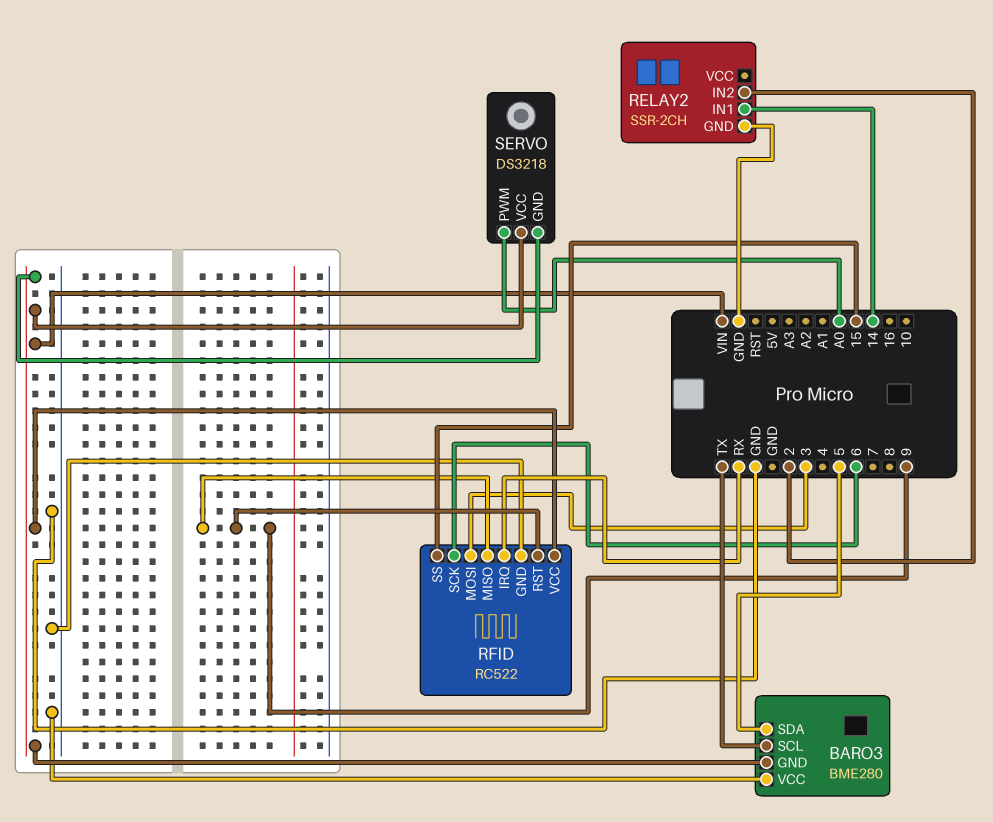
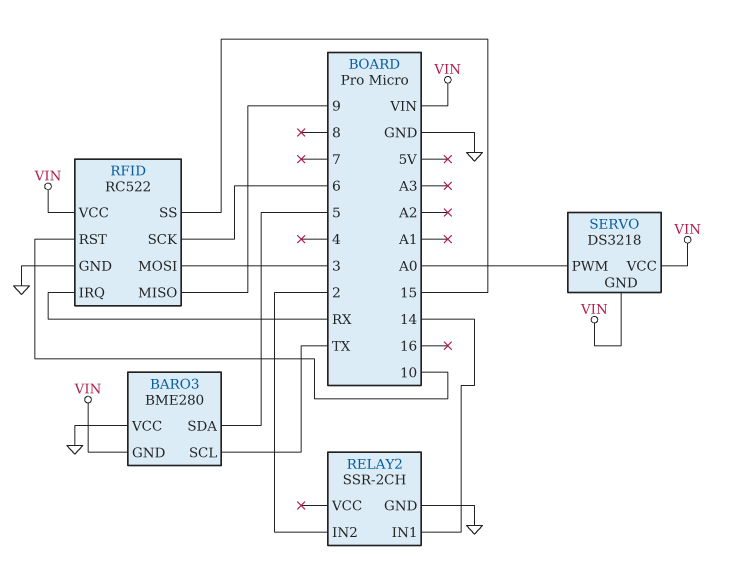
RFID pin RST: 9 -> 10

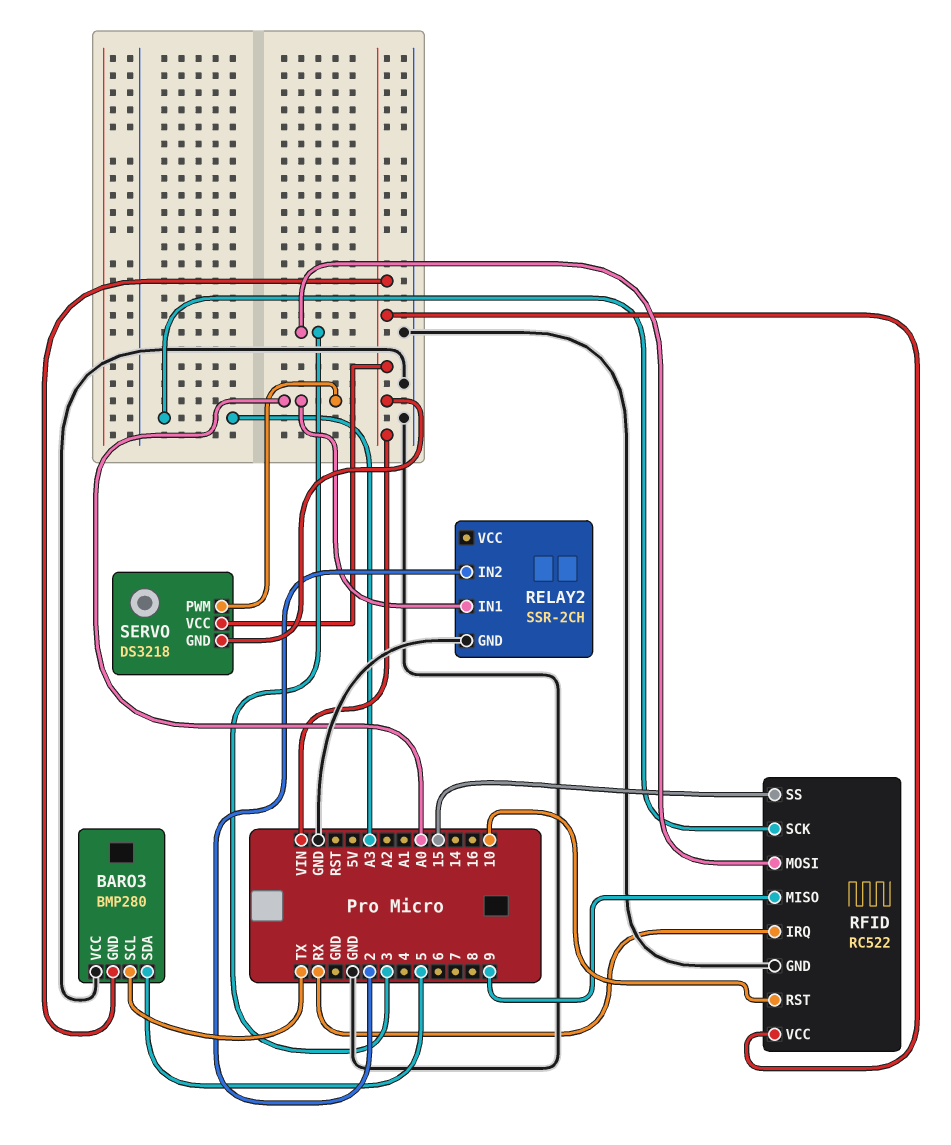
BARO3: BME280 -> BMP280
RELAY2 pin IN1: 14 -> A0
RFID pin SCK: 6 -> A3

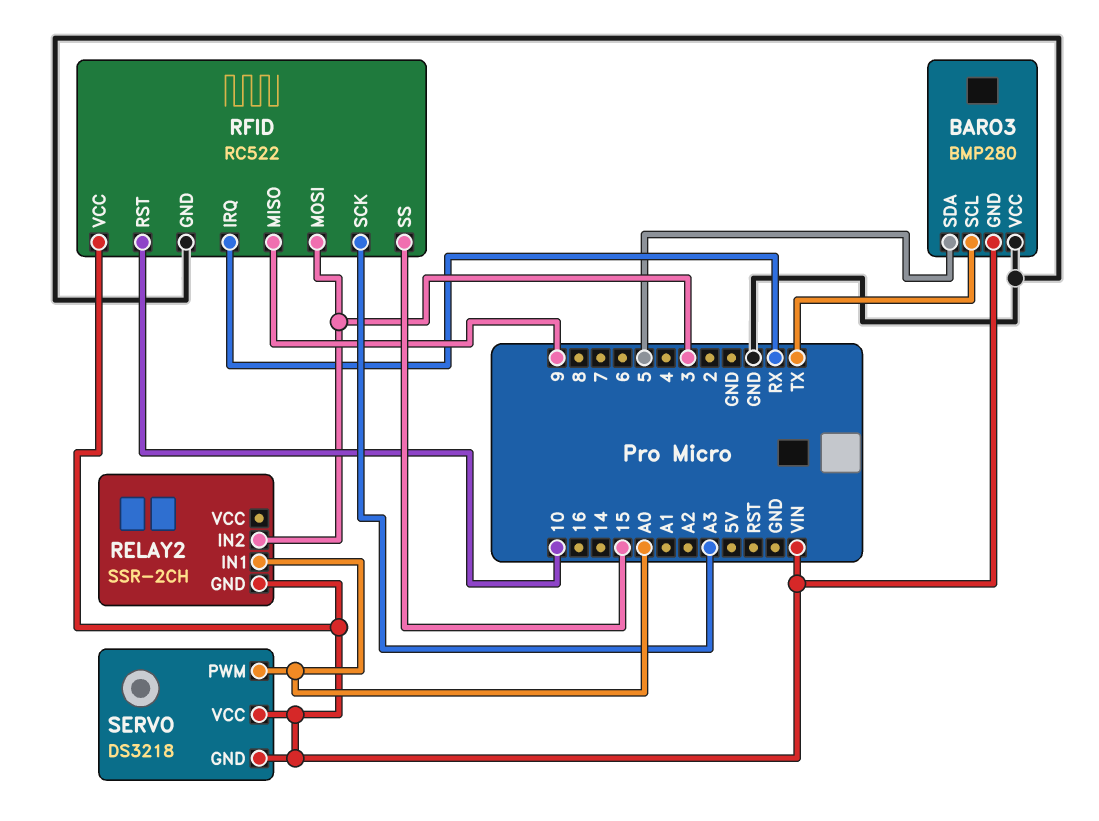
RELAY2 pin GND: GND -> VIN
RELAY2 pin IN2: 2 -> 3

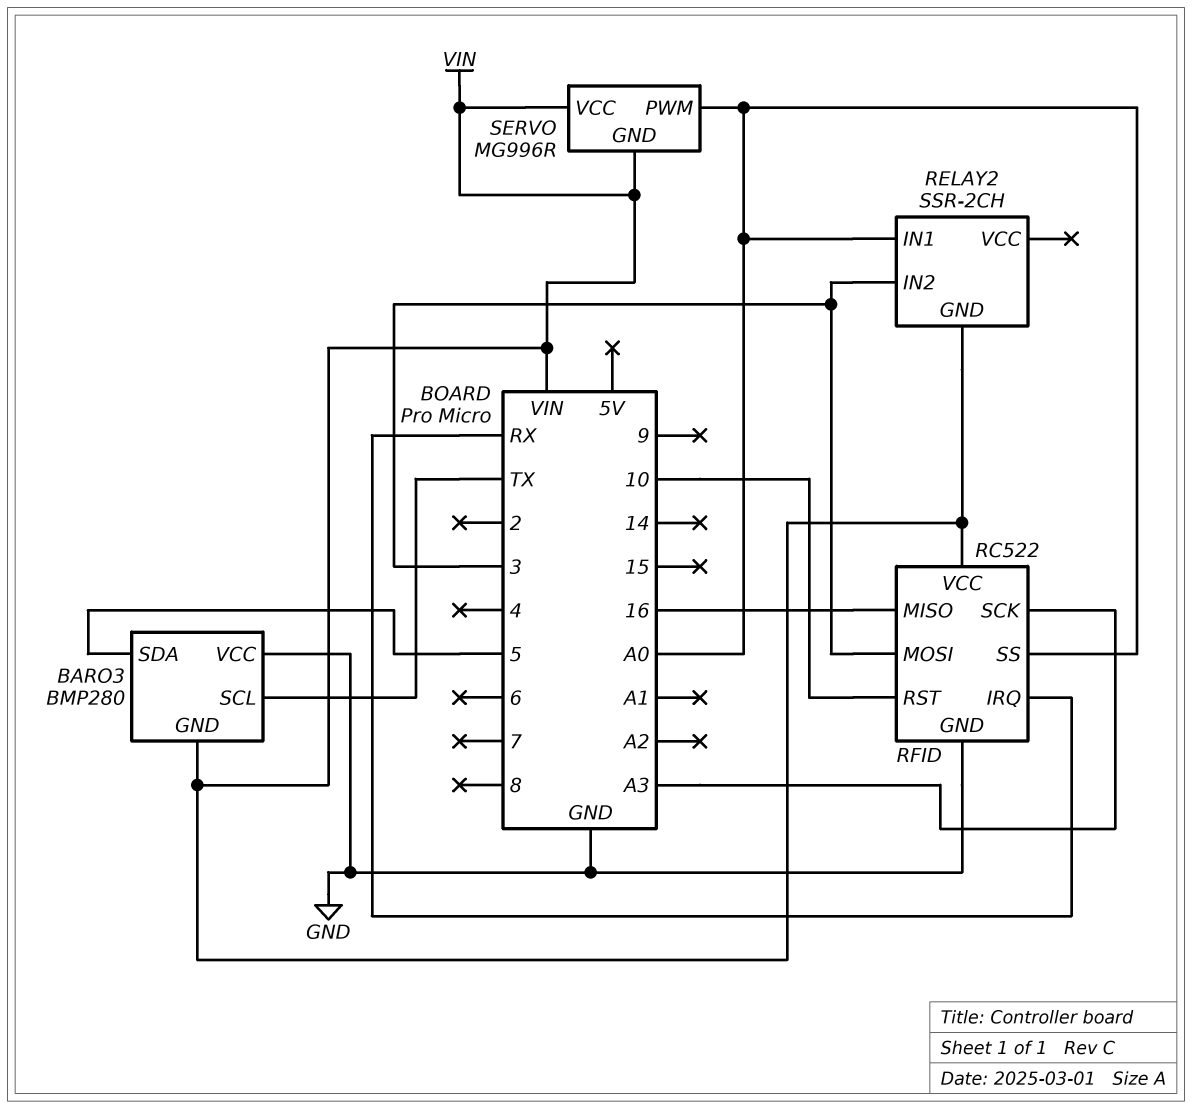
RFID pin MISO: 9 -> 16
RFID pin SS: 15 -> A0
SERVO: DS3218 -> MG996R

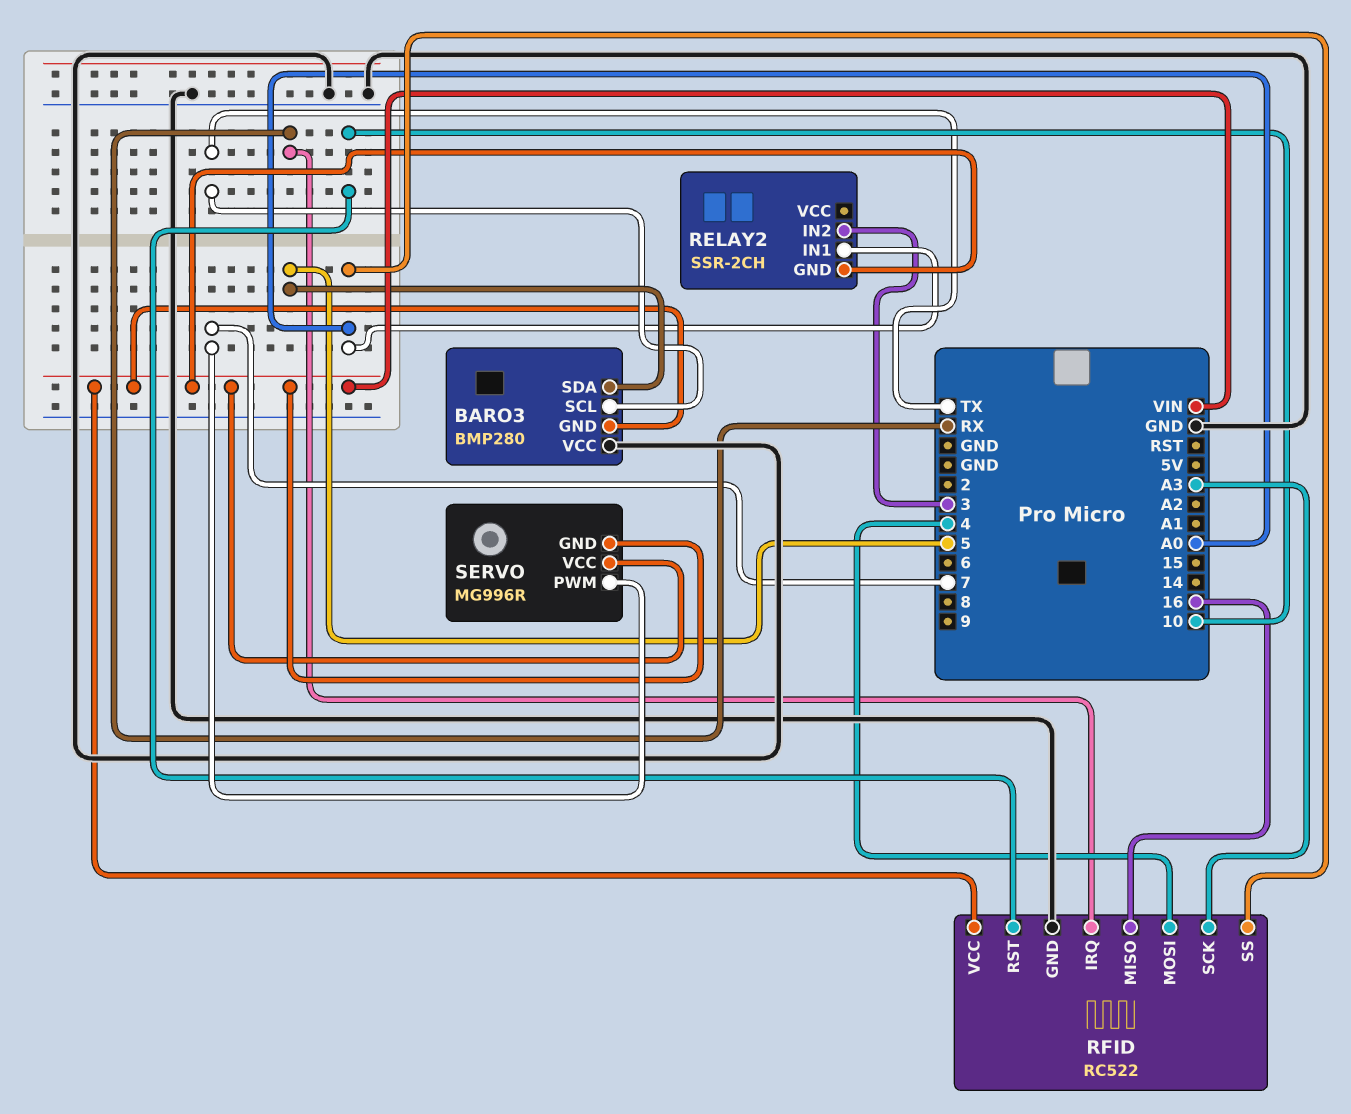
RFID pin MOSI: 3 -> 4
SERVO pin PWM: A0 -> 7

